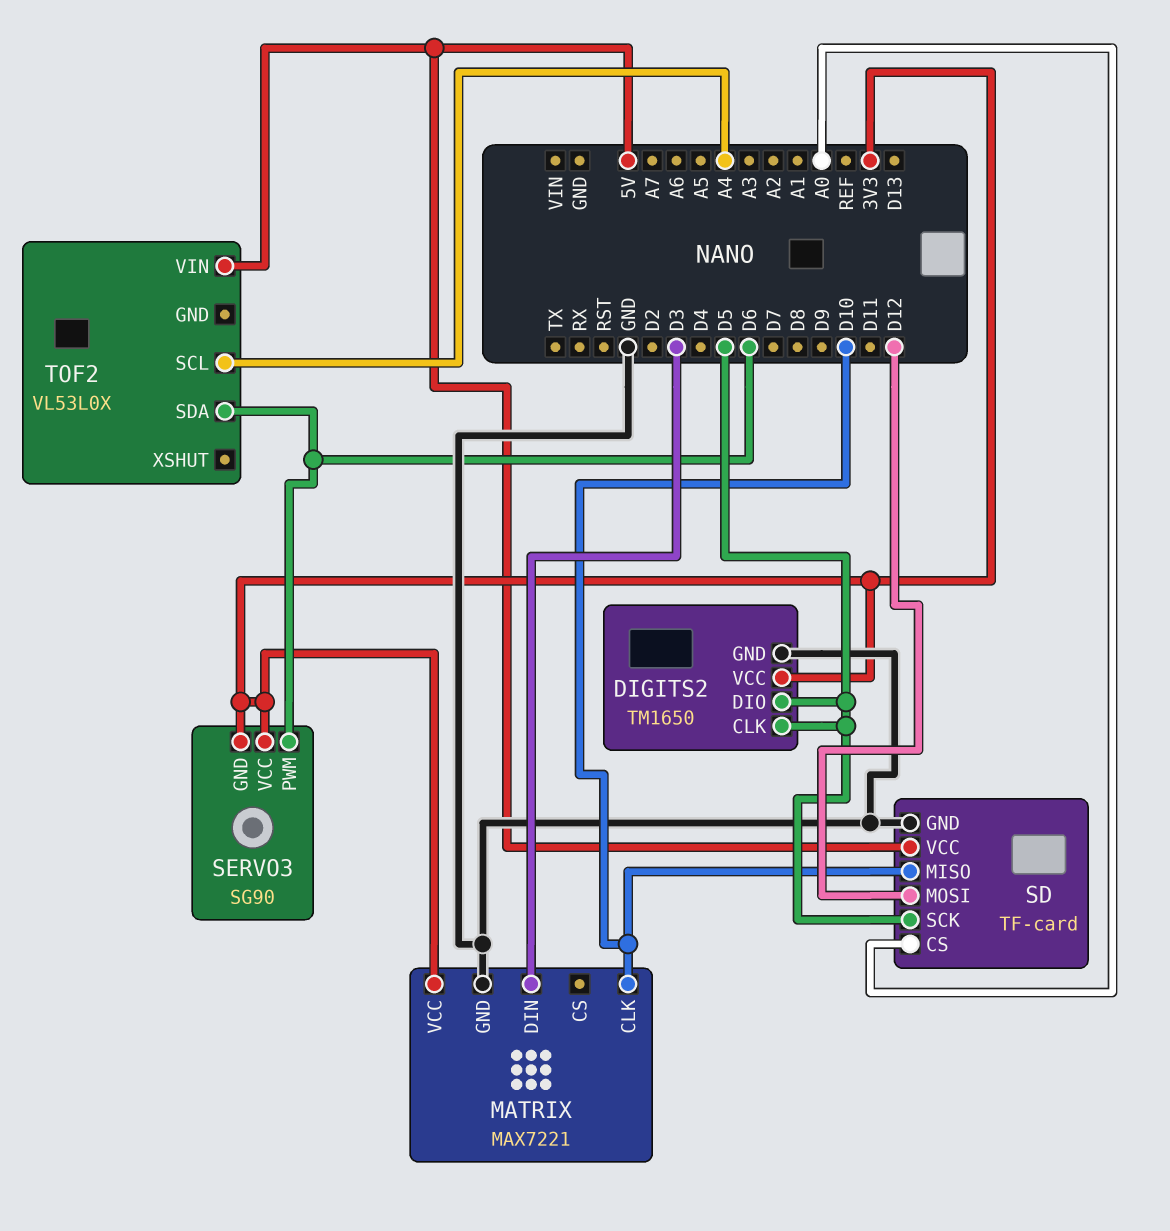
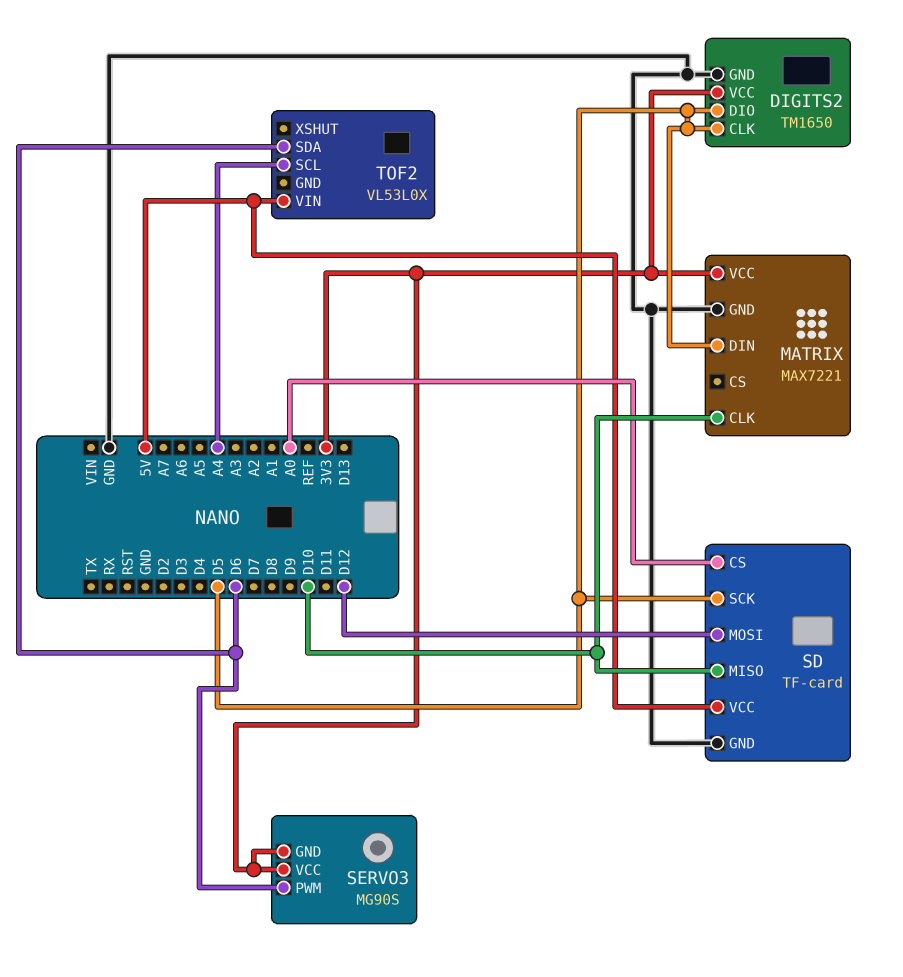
MATRIX pin DIN: D3 -> D5
SERVO3: SG90 -> MG90S

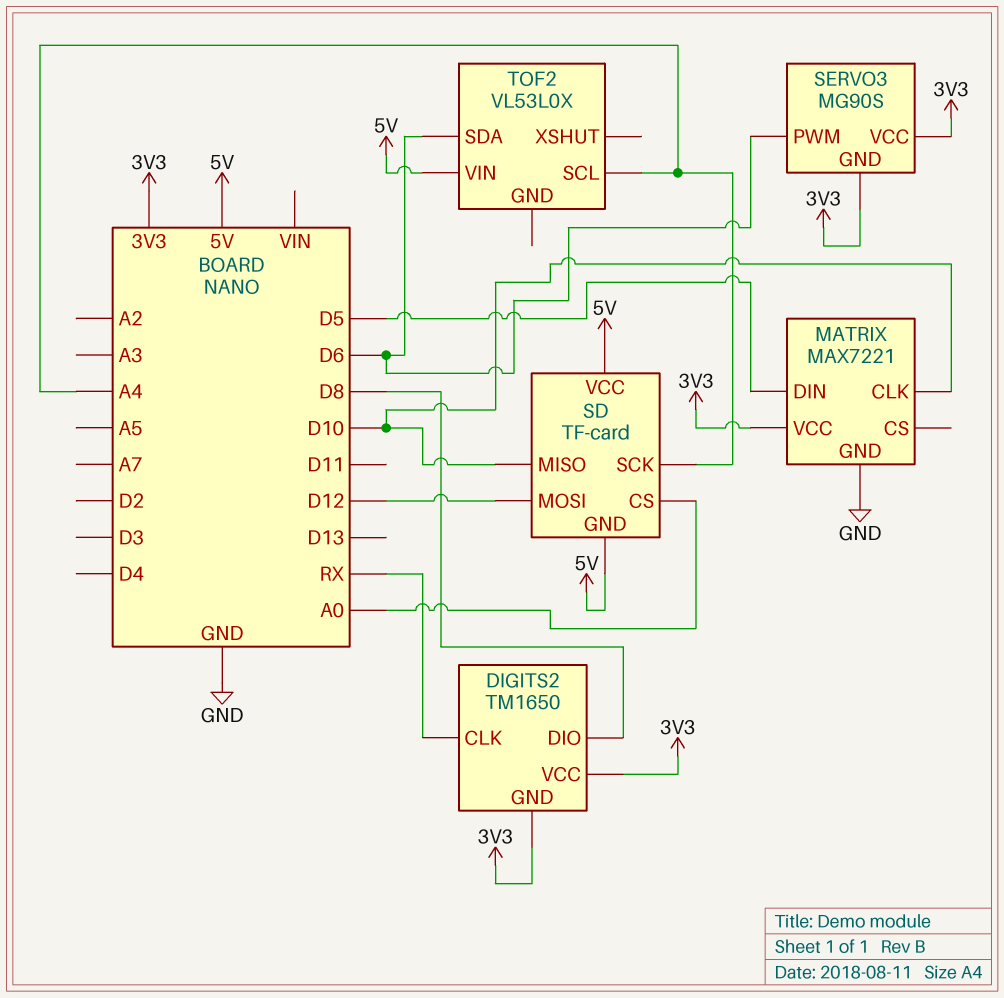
DIGITS2 pin CLK: D5 -> RX
DIGITS2 pin DIO: D5 -> D8
DIGITS2 pin GND: GND -> 3V3
SD pin GND: GND -> 5V
SD pin SCK: D5 -> A4

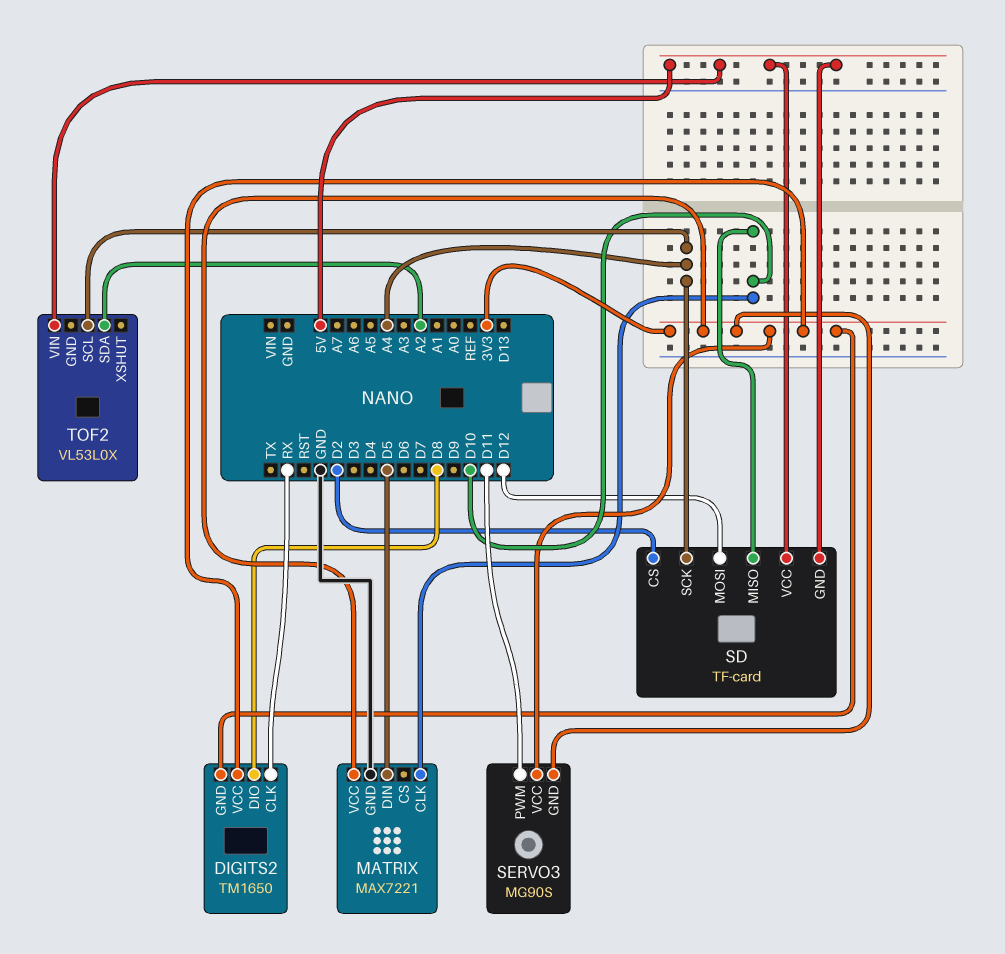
SD pin CS: A0 -> D2
SERVO3 pin PWM: D6 -> D11
TOF2 pin SDA: D6 -> A2

